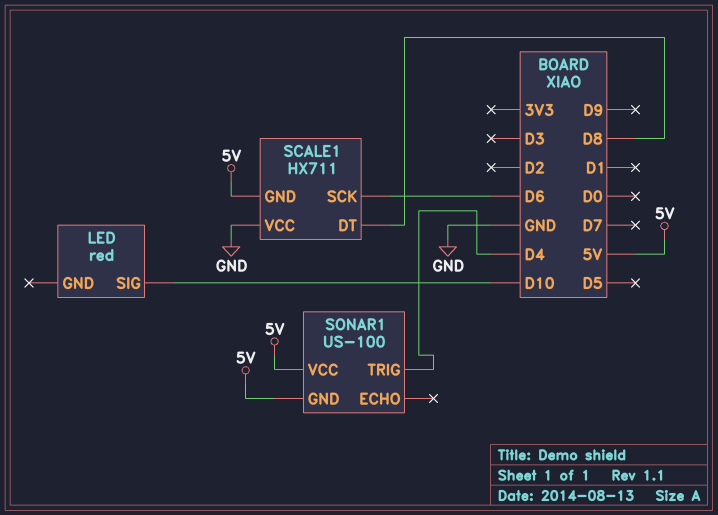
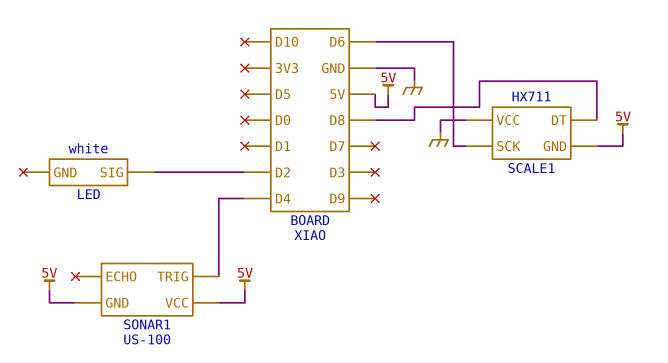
LED: red -> white
LED pin SIG: D10 -> D2

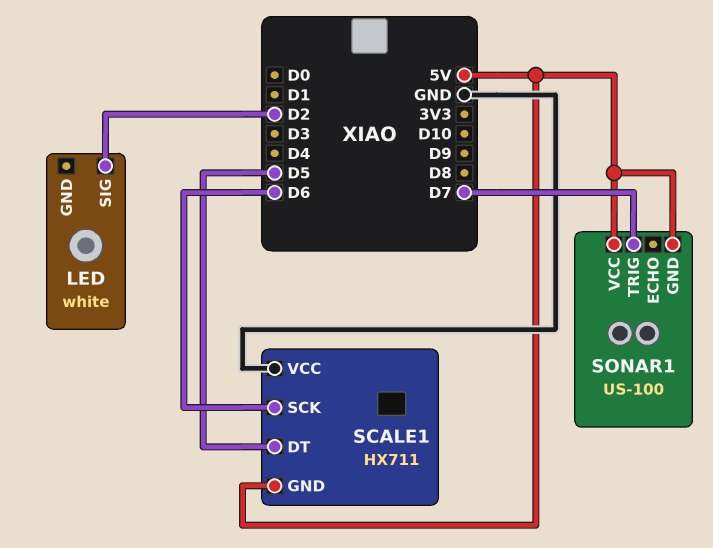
SCALE1 pin DT: D8 -> D5
SONAR1 pin TRIG: D4 -> D7

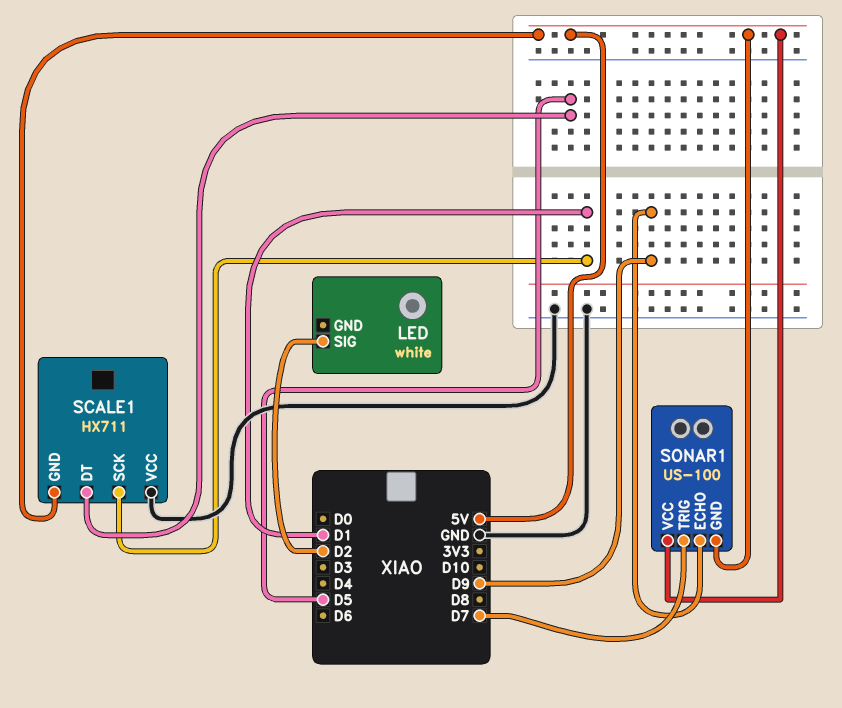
SCALE1 pin SCK: D6 -> D1
SONAR1 pin ECHO: none -> D9

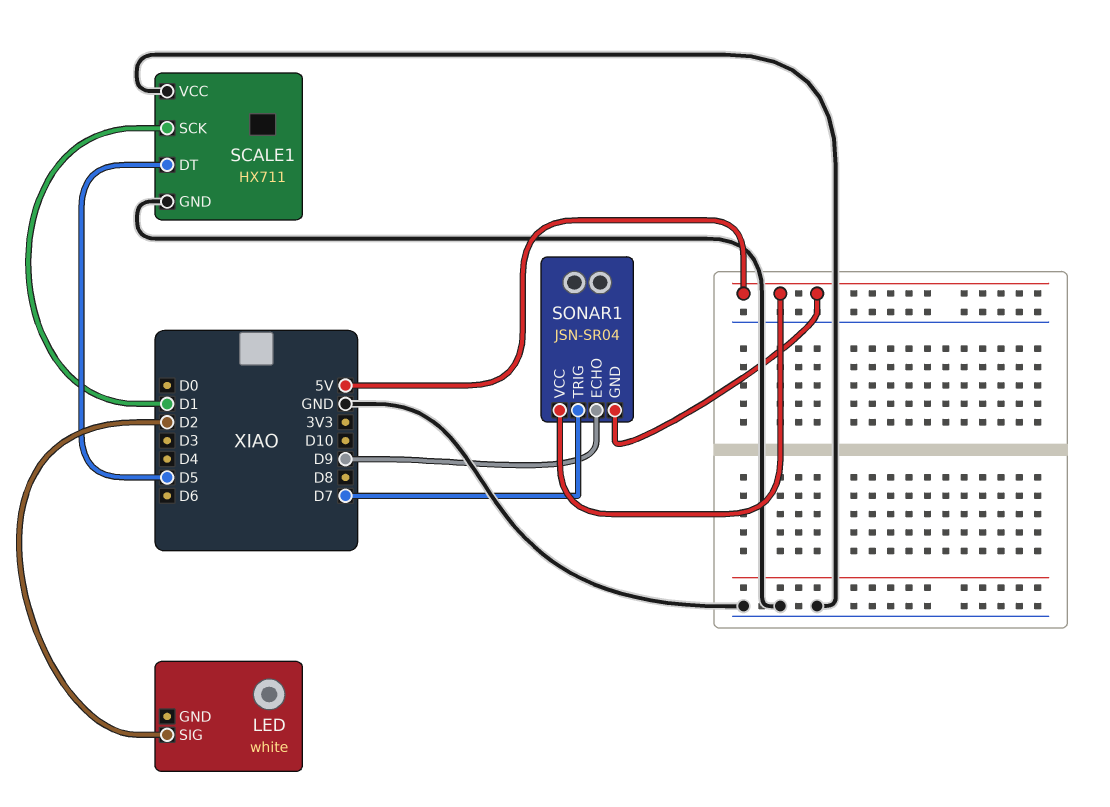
SCALE1 pin GND: 5V -> GND
SONAR1: US-100 -> JSN-SR04

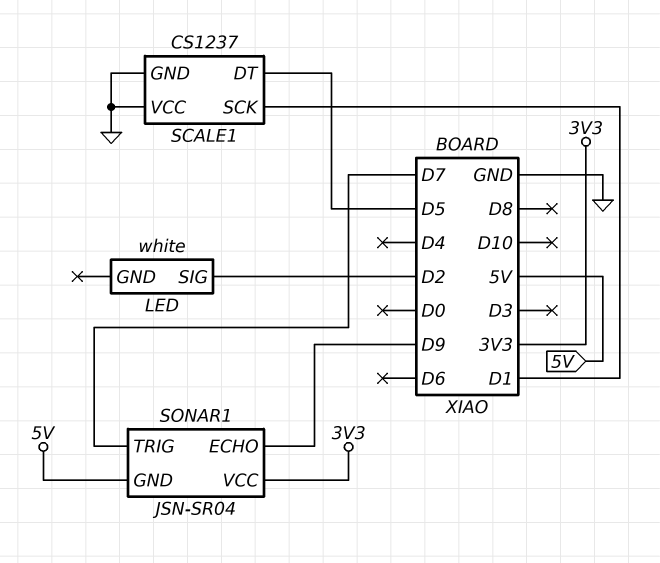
SCALE1: HX711 -> CS1237
SONAR1 pin VCC: 5V -> 3V3

